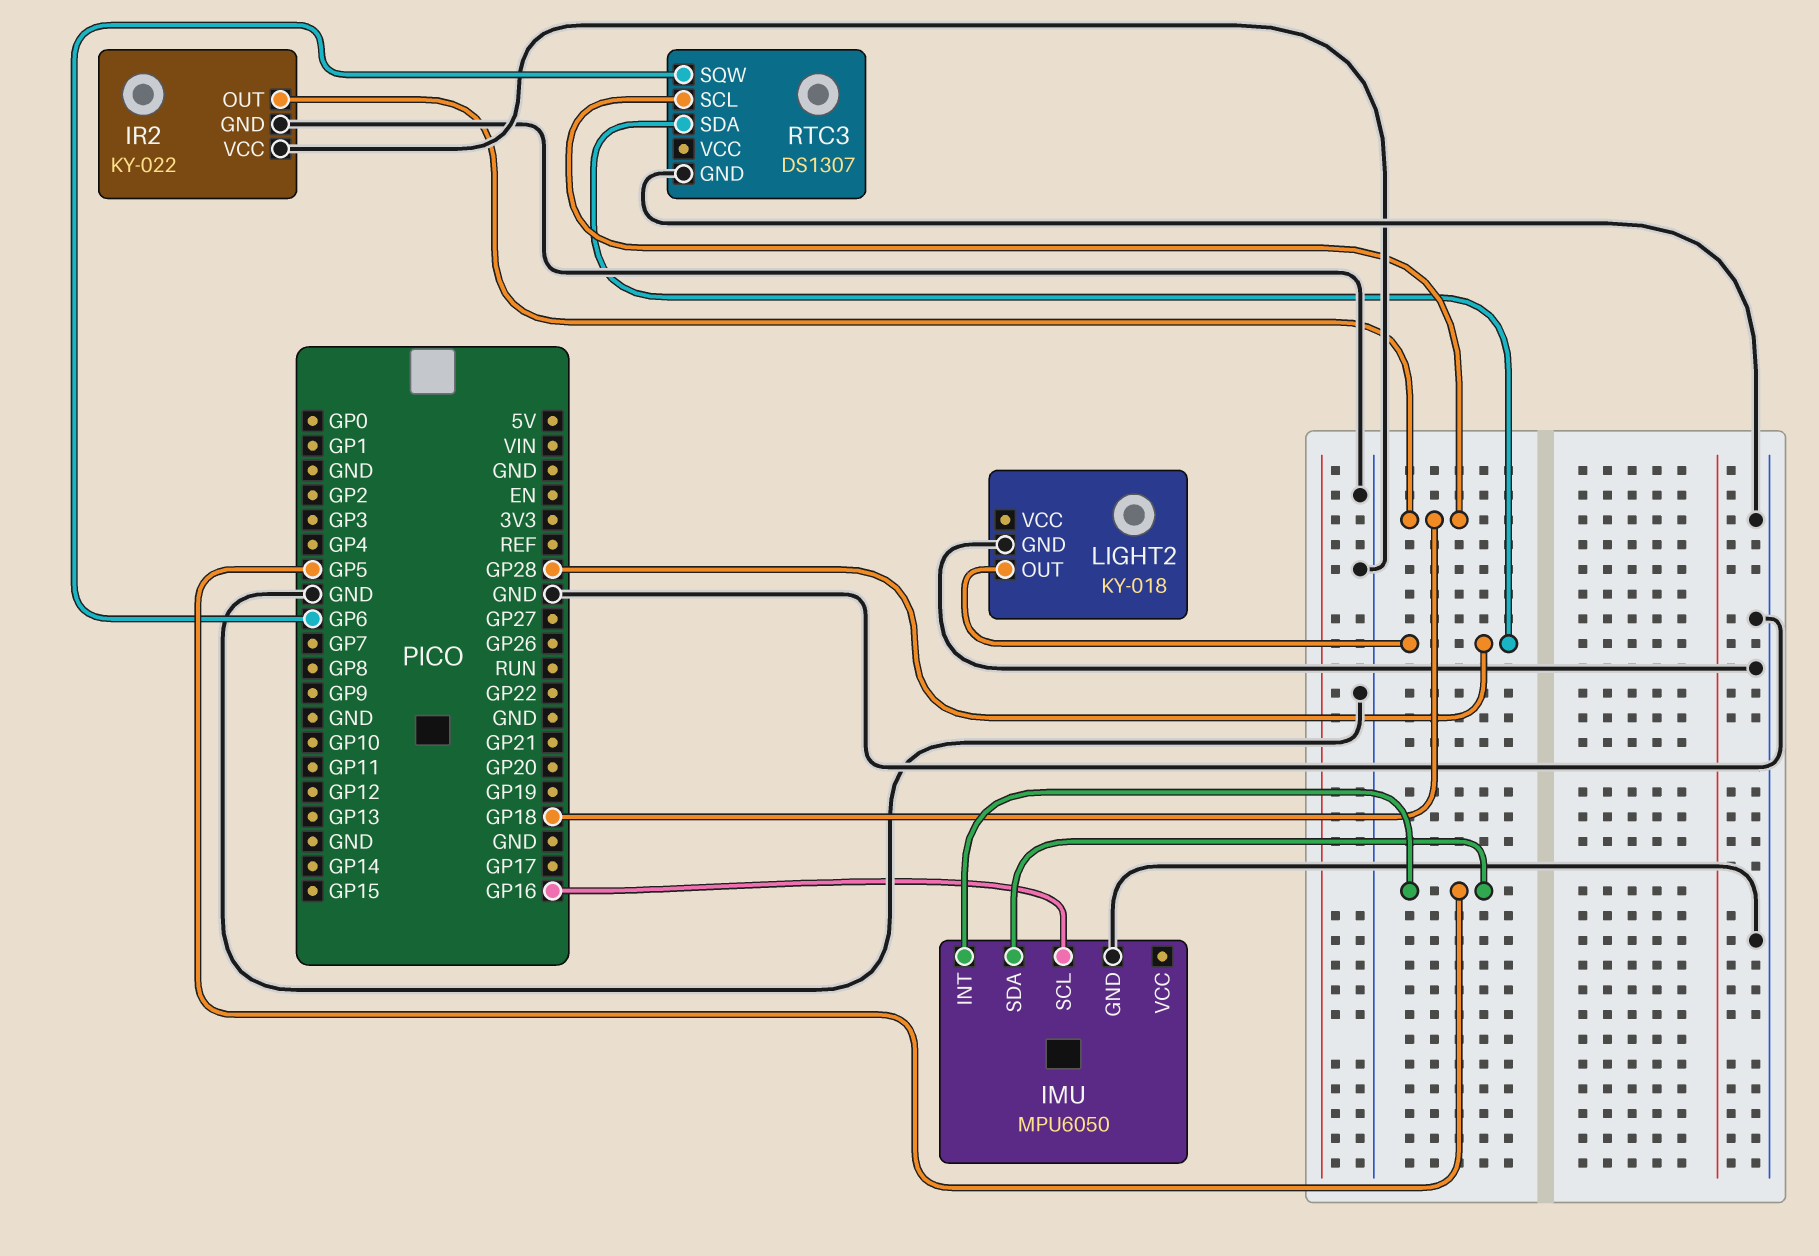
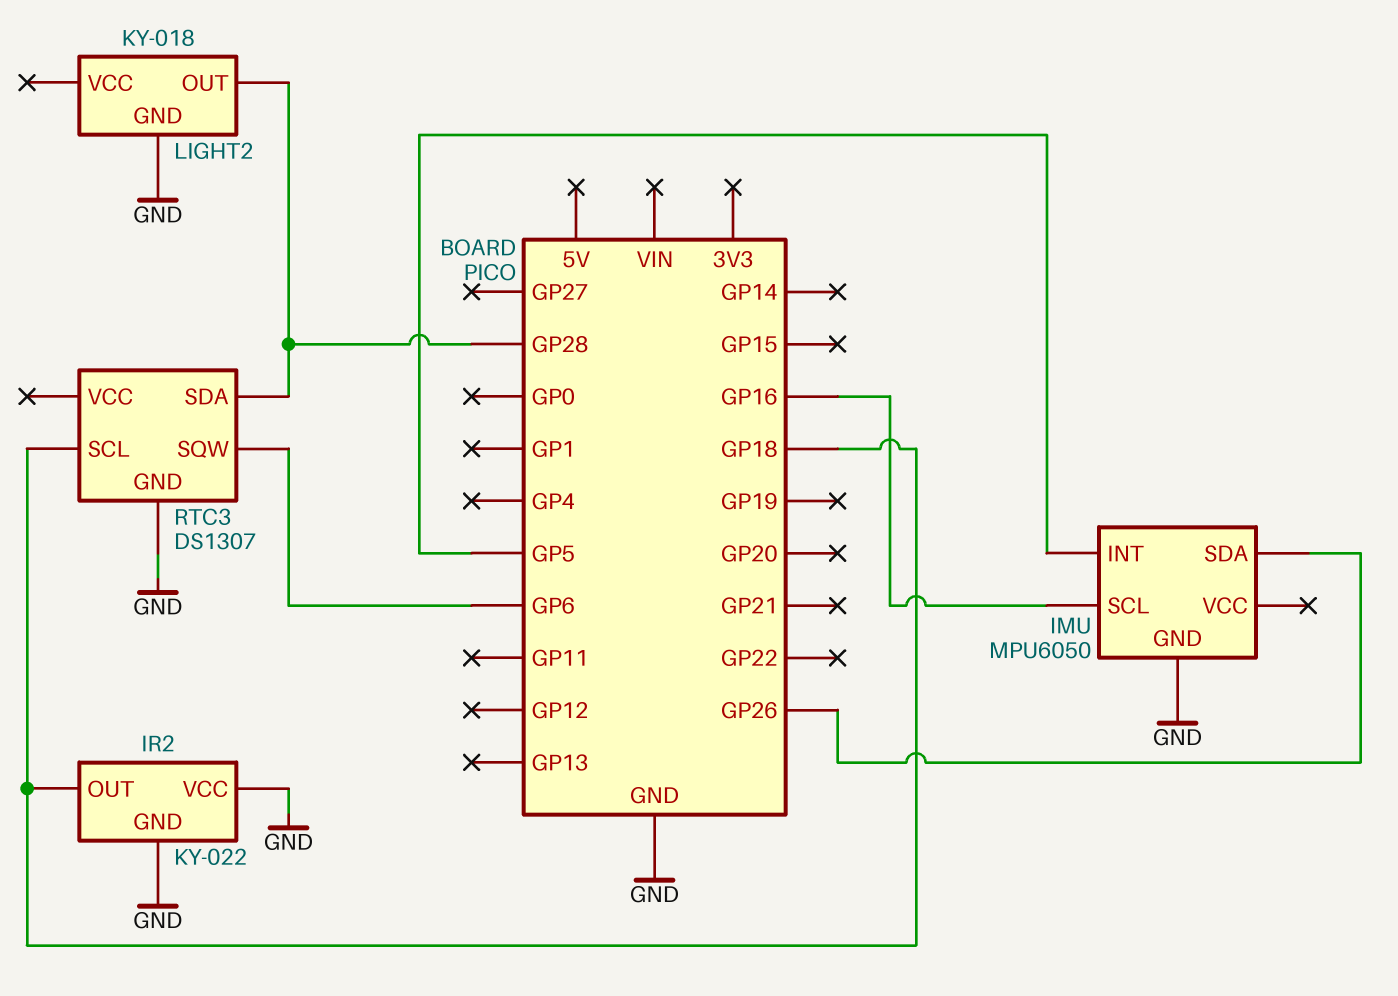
IMU pin SDA: GP5 -> GP26

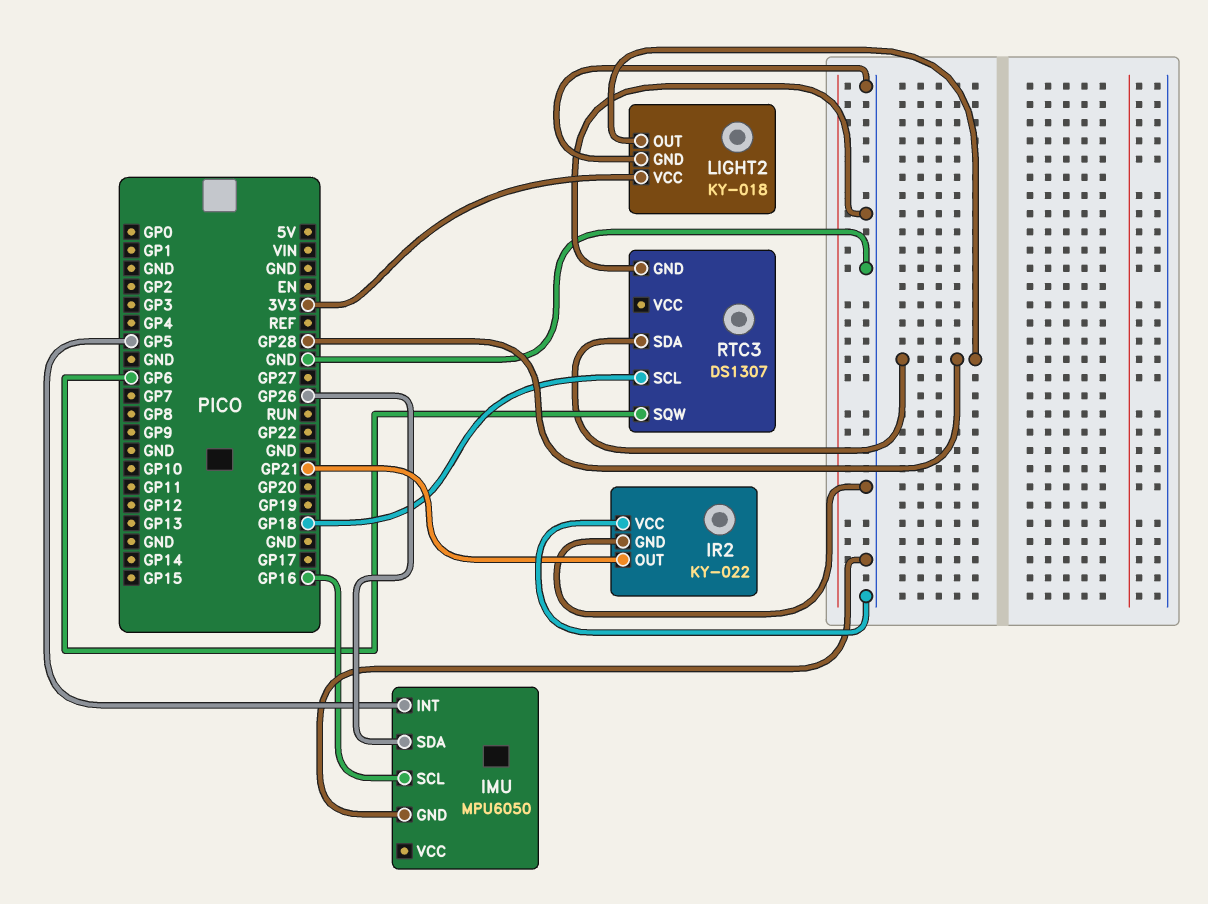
IR2 pin OUT: GP18 -> GP21
LIGHT2 pin VCC: none -> 3V3

